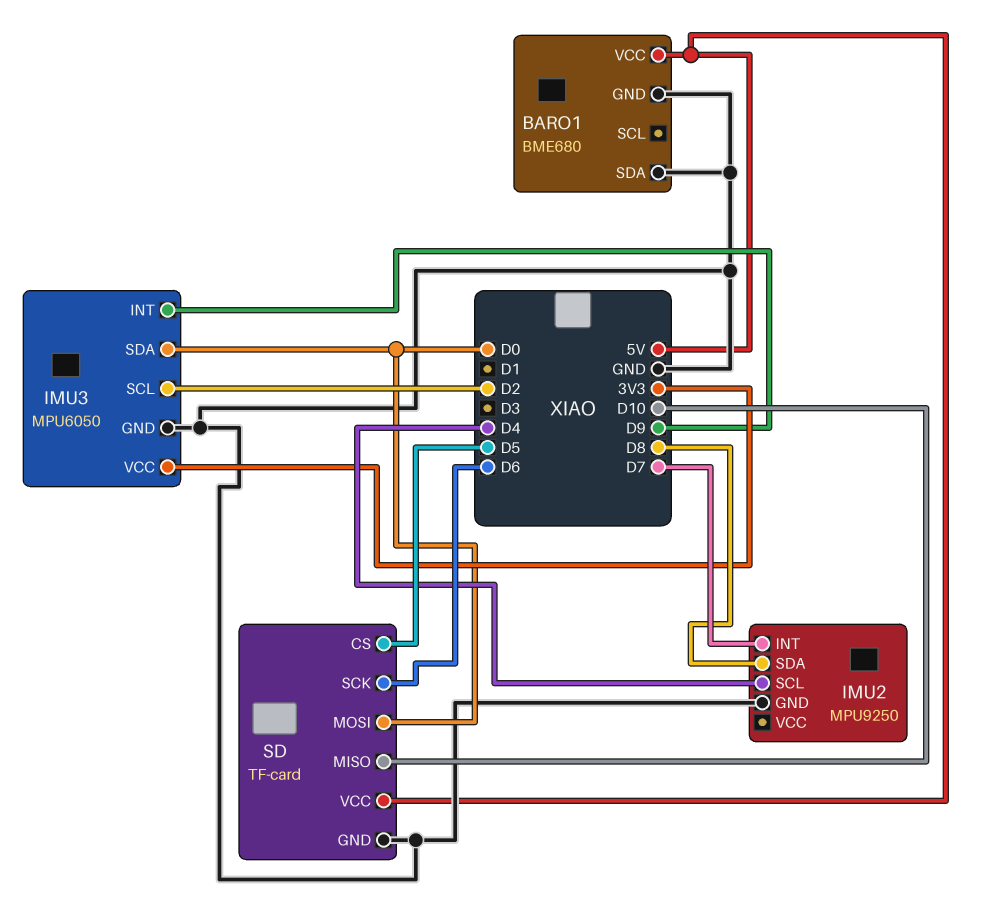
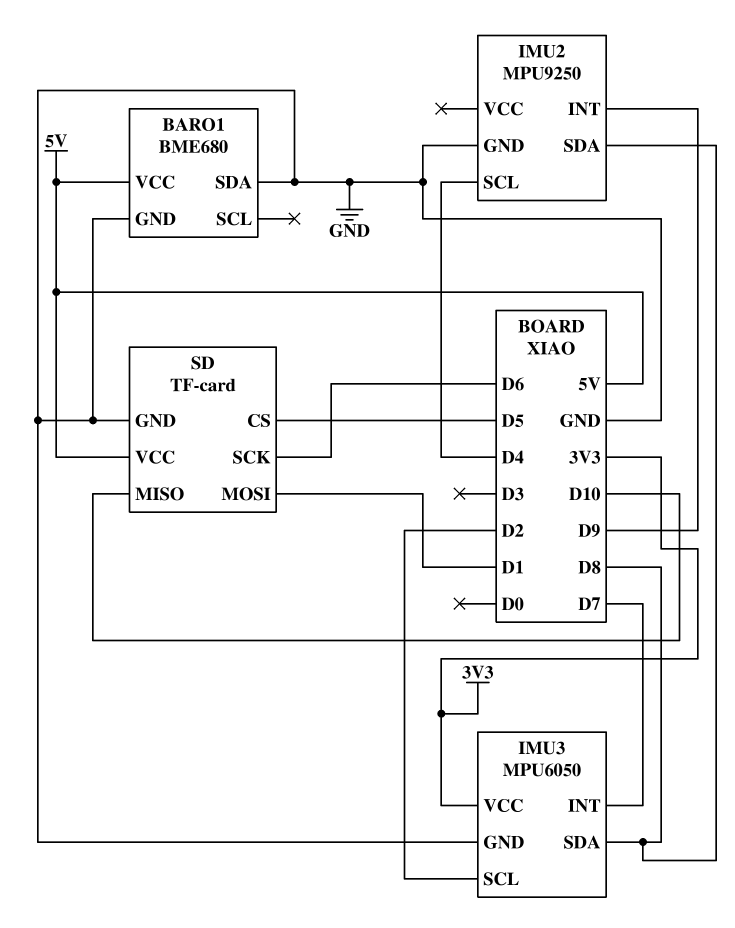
IMU2 pin INT: D7 -> D9
IMU3 pin INT: D9 -> D7
IMU3 pin SDA: D0 -> D8
SD pin MOSI: D0 -> D1

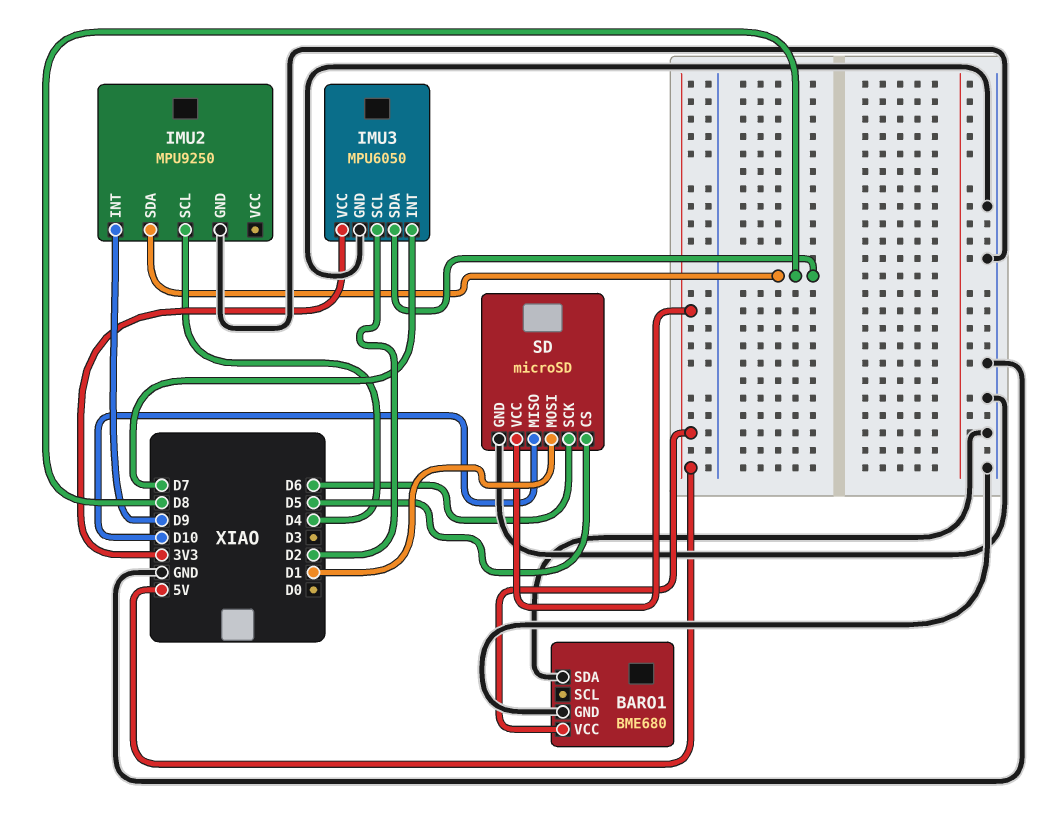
SD: TF-card -> microSD

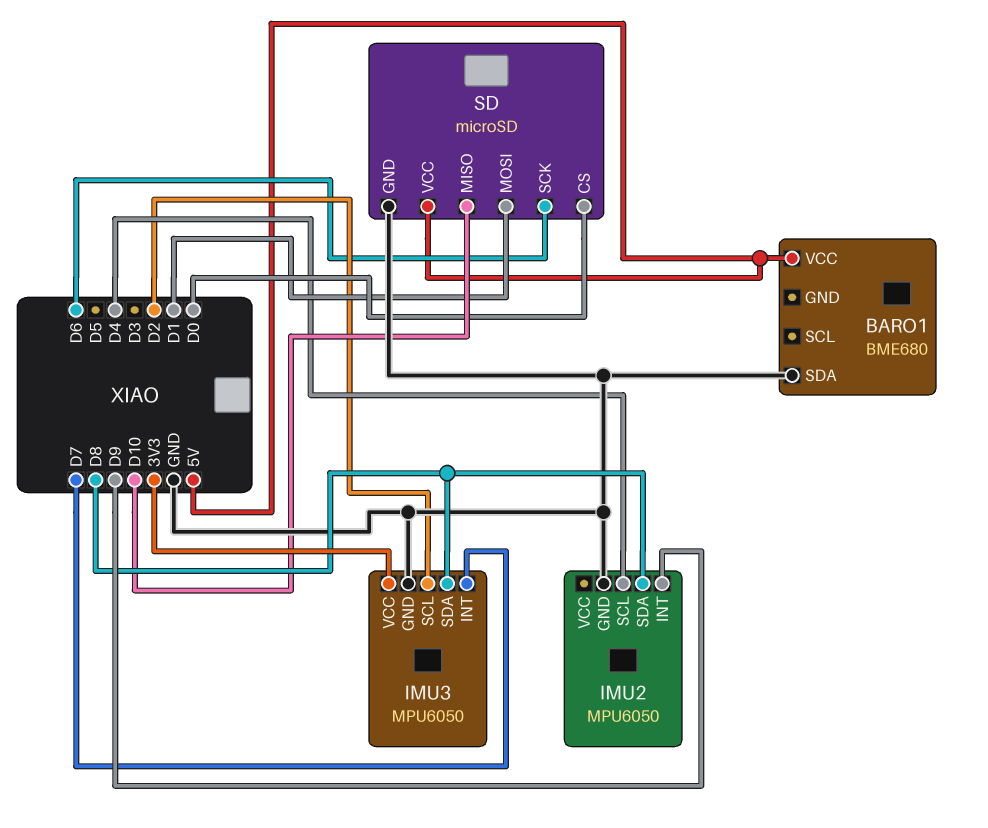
BARO1 pin GND: GND -> none
IMU2: MPU9250 -> MPU6050
SD pin CS: D5 -> D0

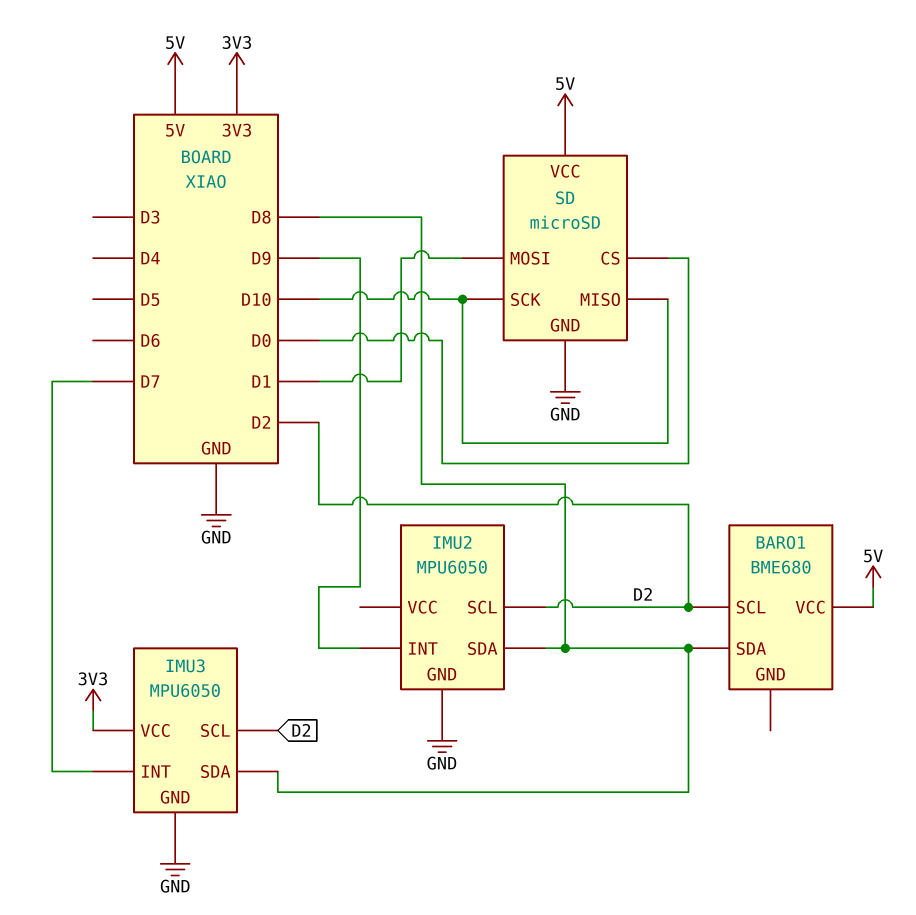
BARO1 pin SCL: none -> D2
BARO1 pin SDA: GND -> D8
IMU2 pin SCL: D4 -> D2
SD pin SCK: D6 -> D10

